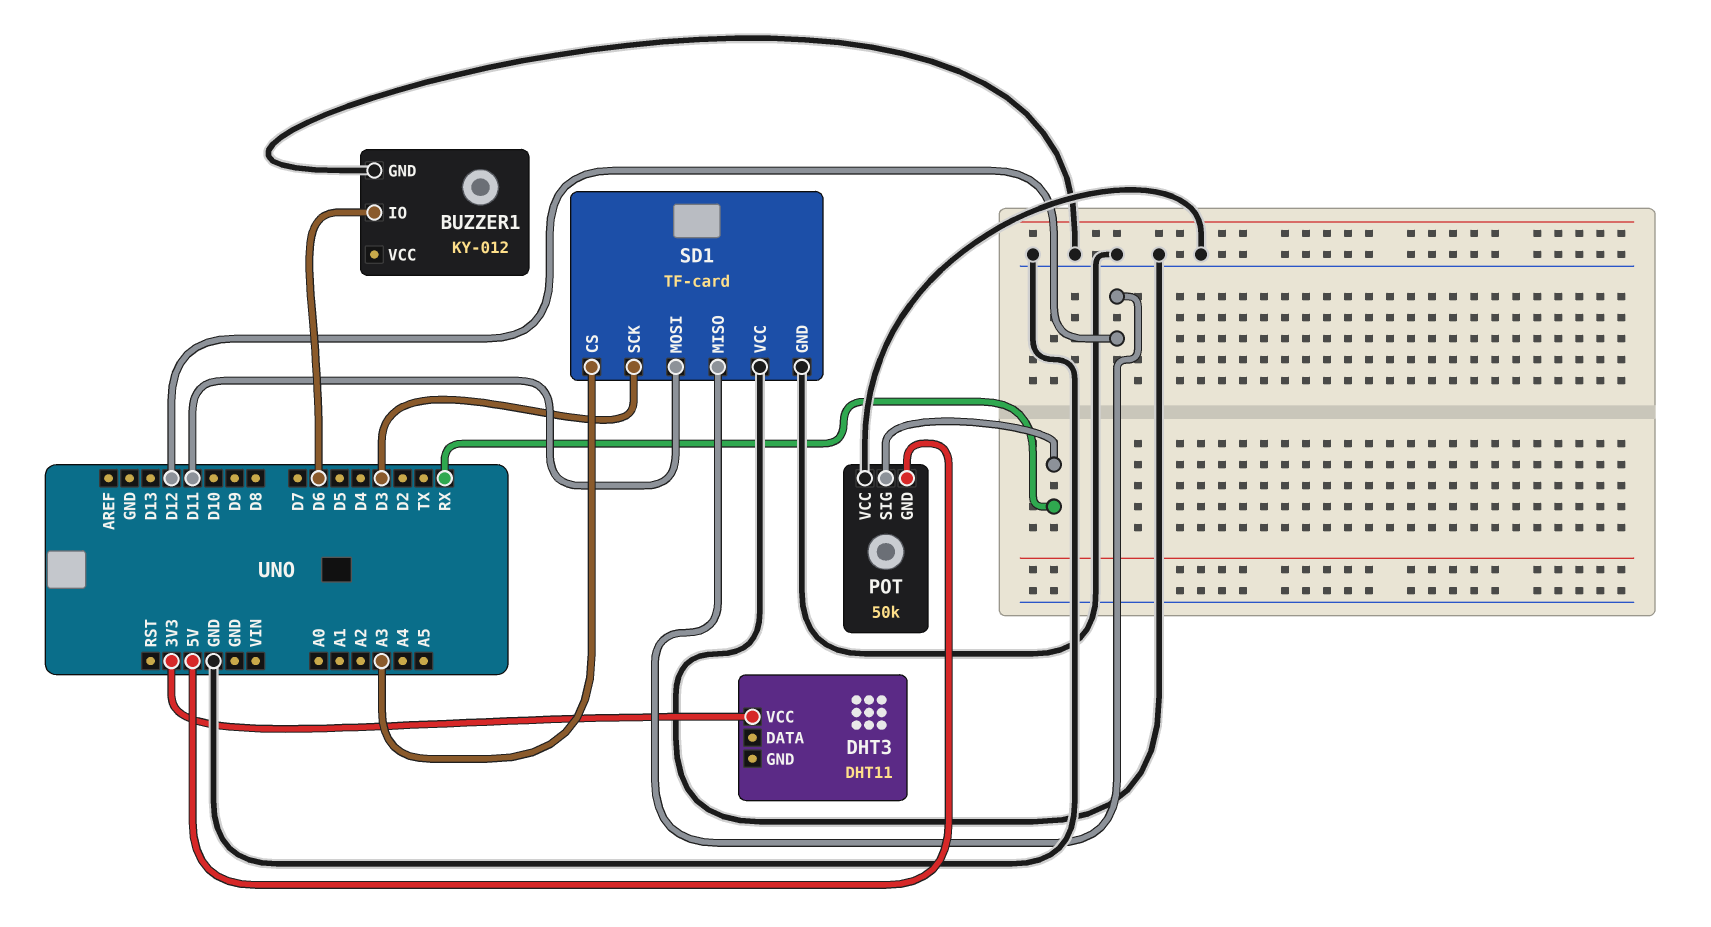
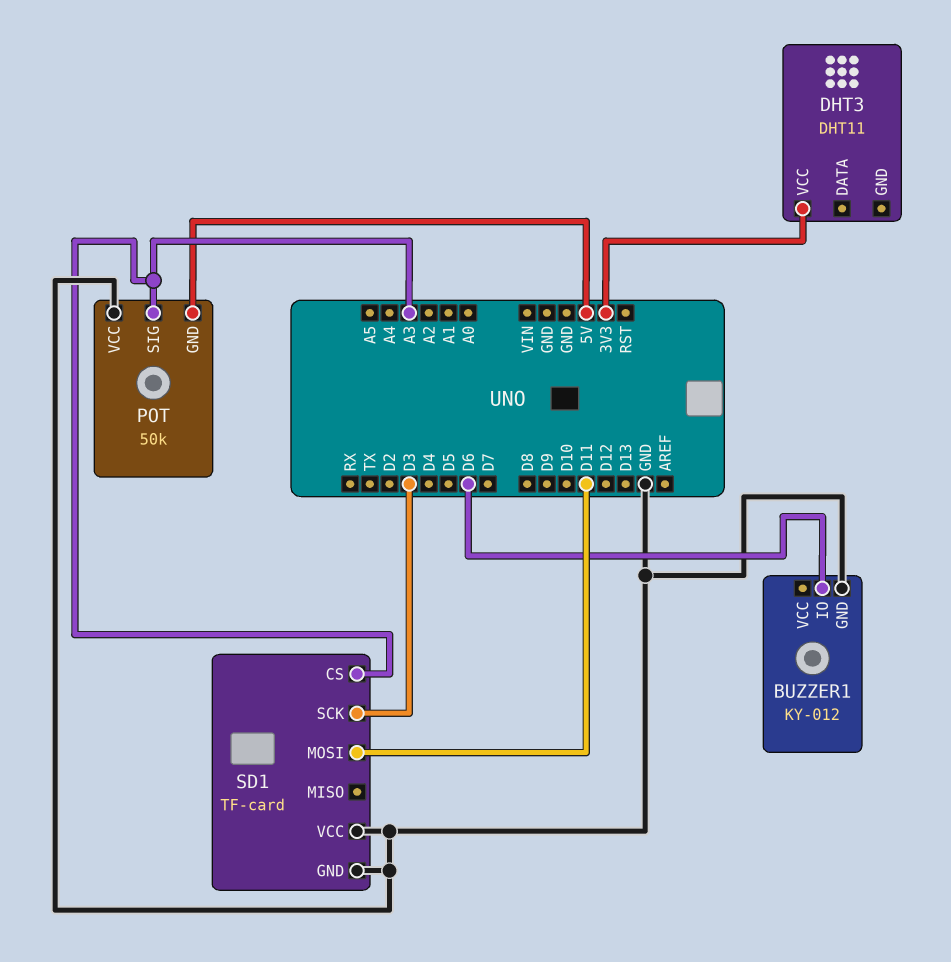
POT pin SIG: RX -> A3
SD1 pin MISO: D12 -> none

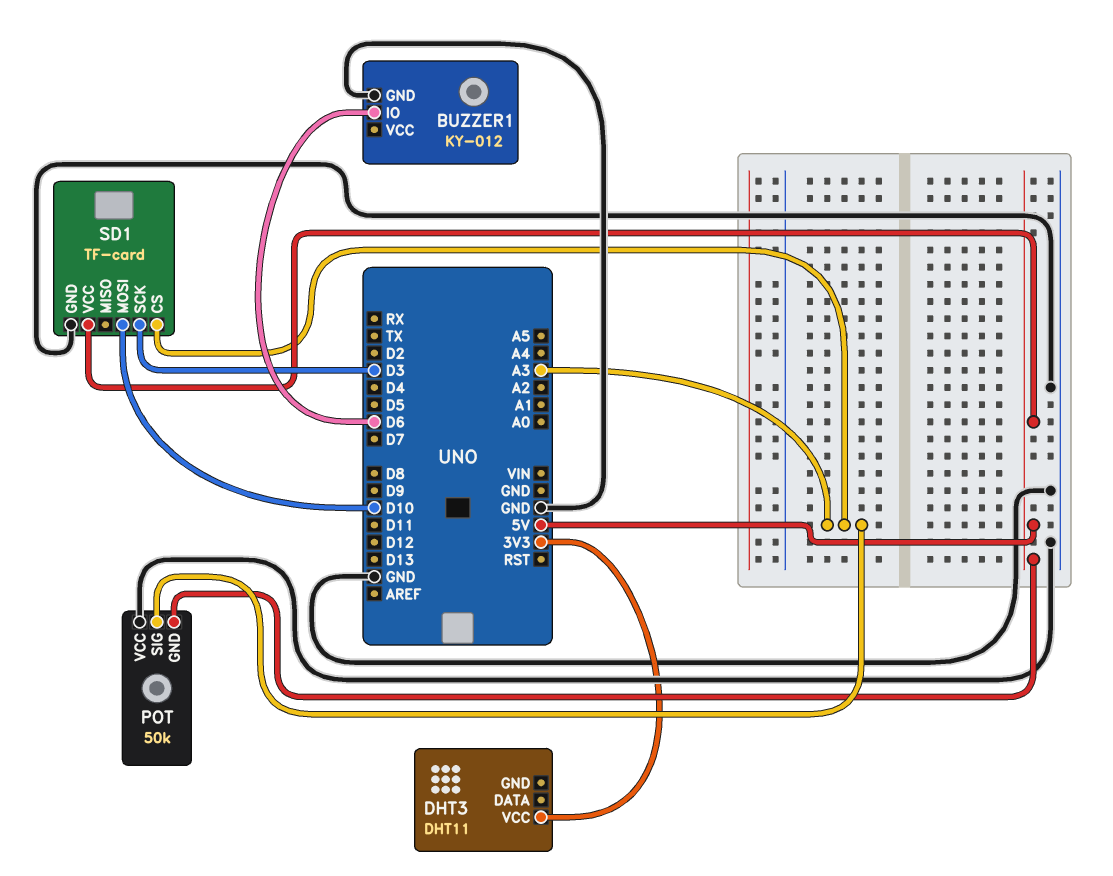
SD1 pin MOSI: D11 -> D10
SD1 pin VCC: GND -> 5V

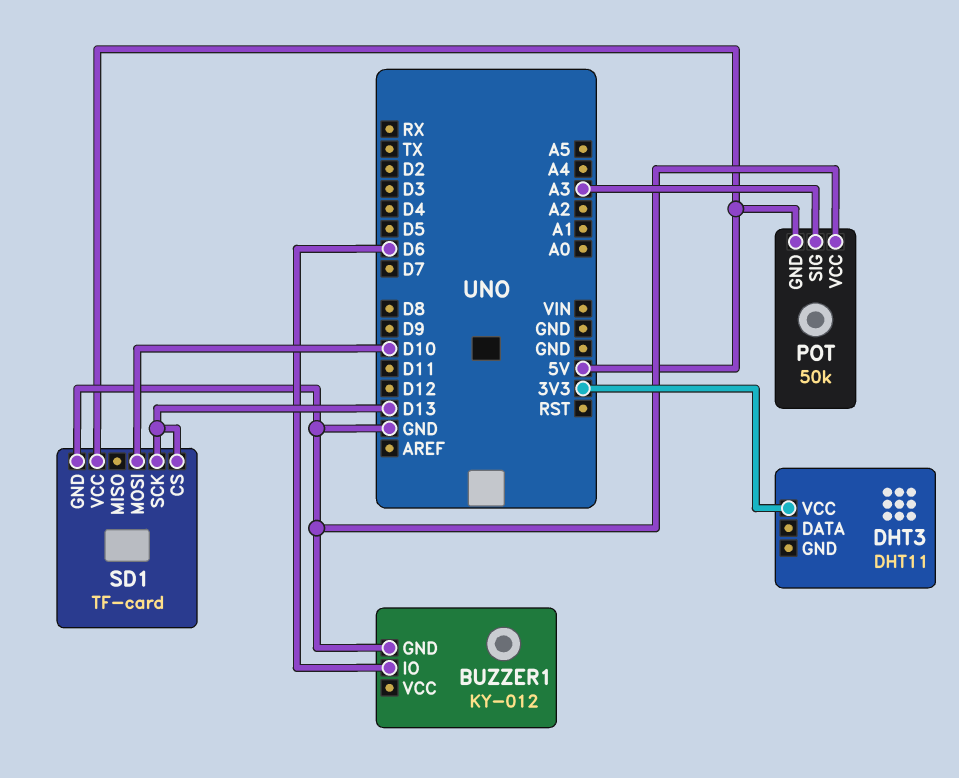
SD1 pin CS: A3 -> D13
SD1 pin SCK: D3 -> D13

